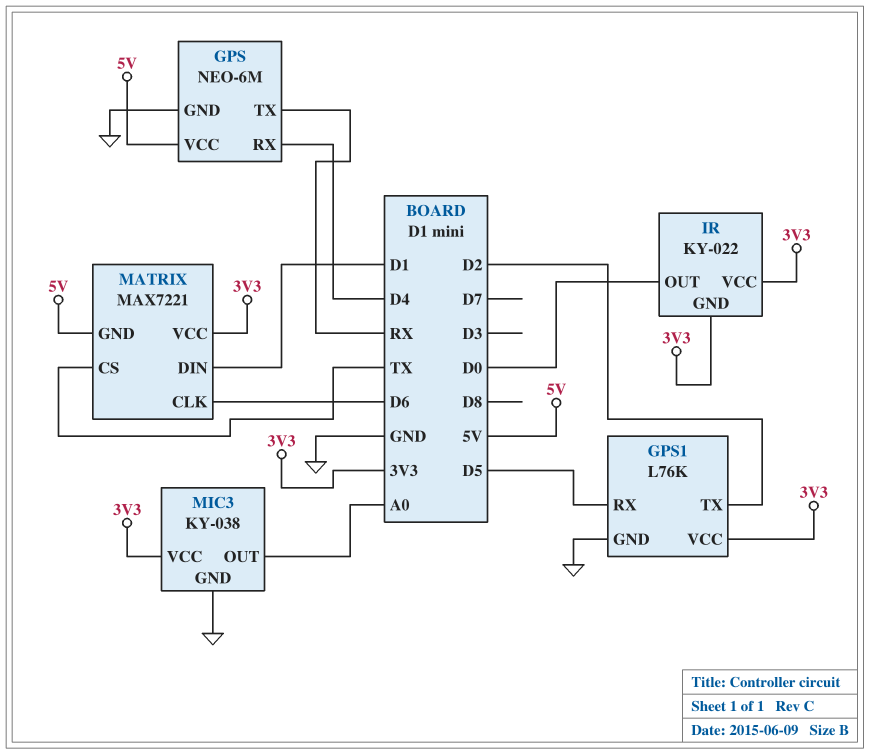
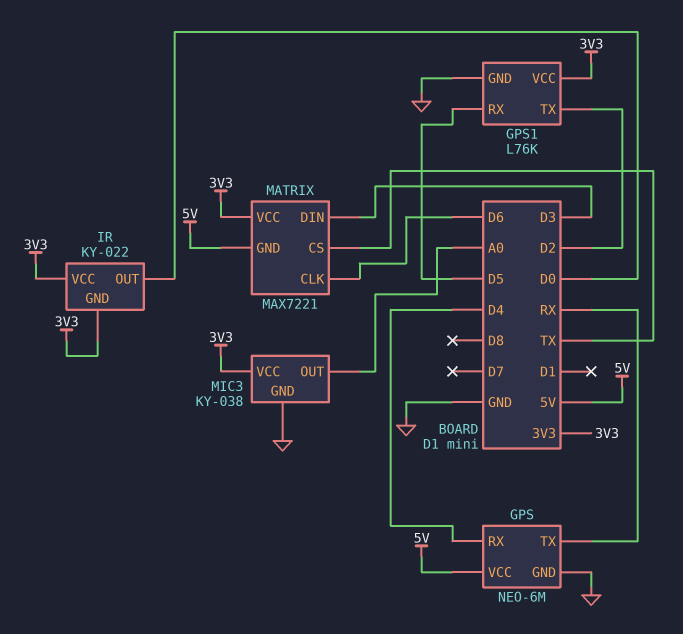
MATRIX pin DIN: D1 -> D3

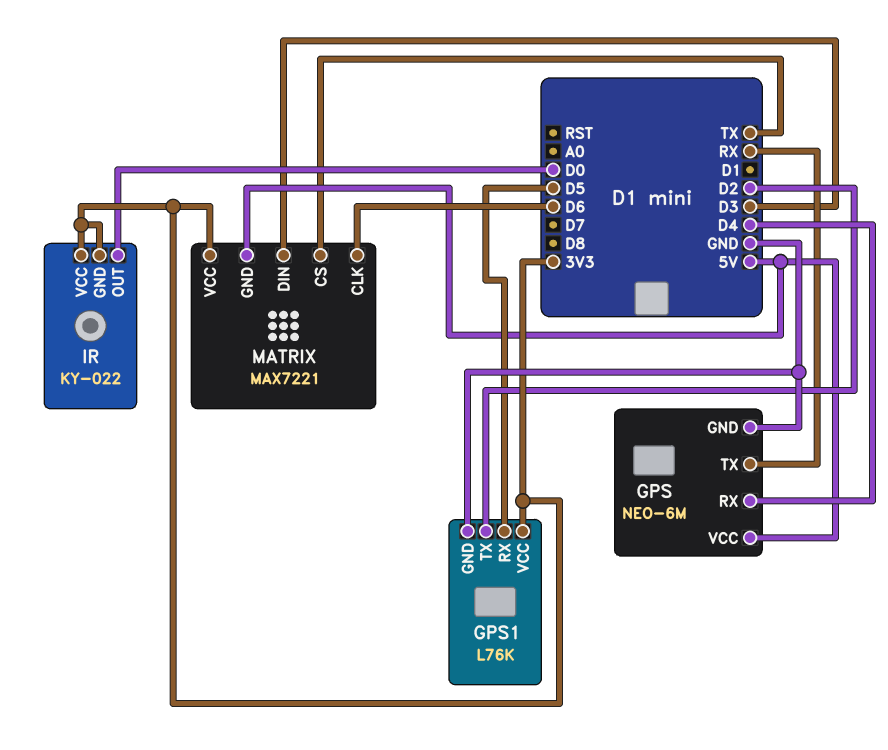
MIC3: KY-038 -> none
MIC3 pin GND: GND -> none
MIC3 pin OUT: A0 -> none
MIC3 pin VCC: 3V3 -> none

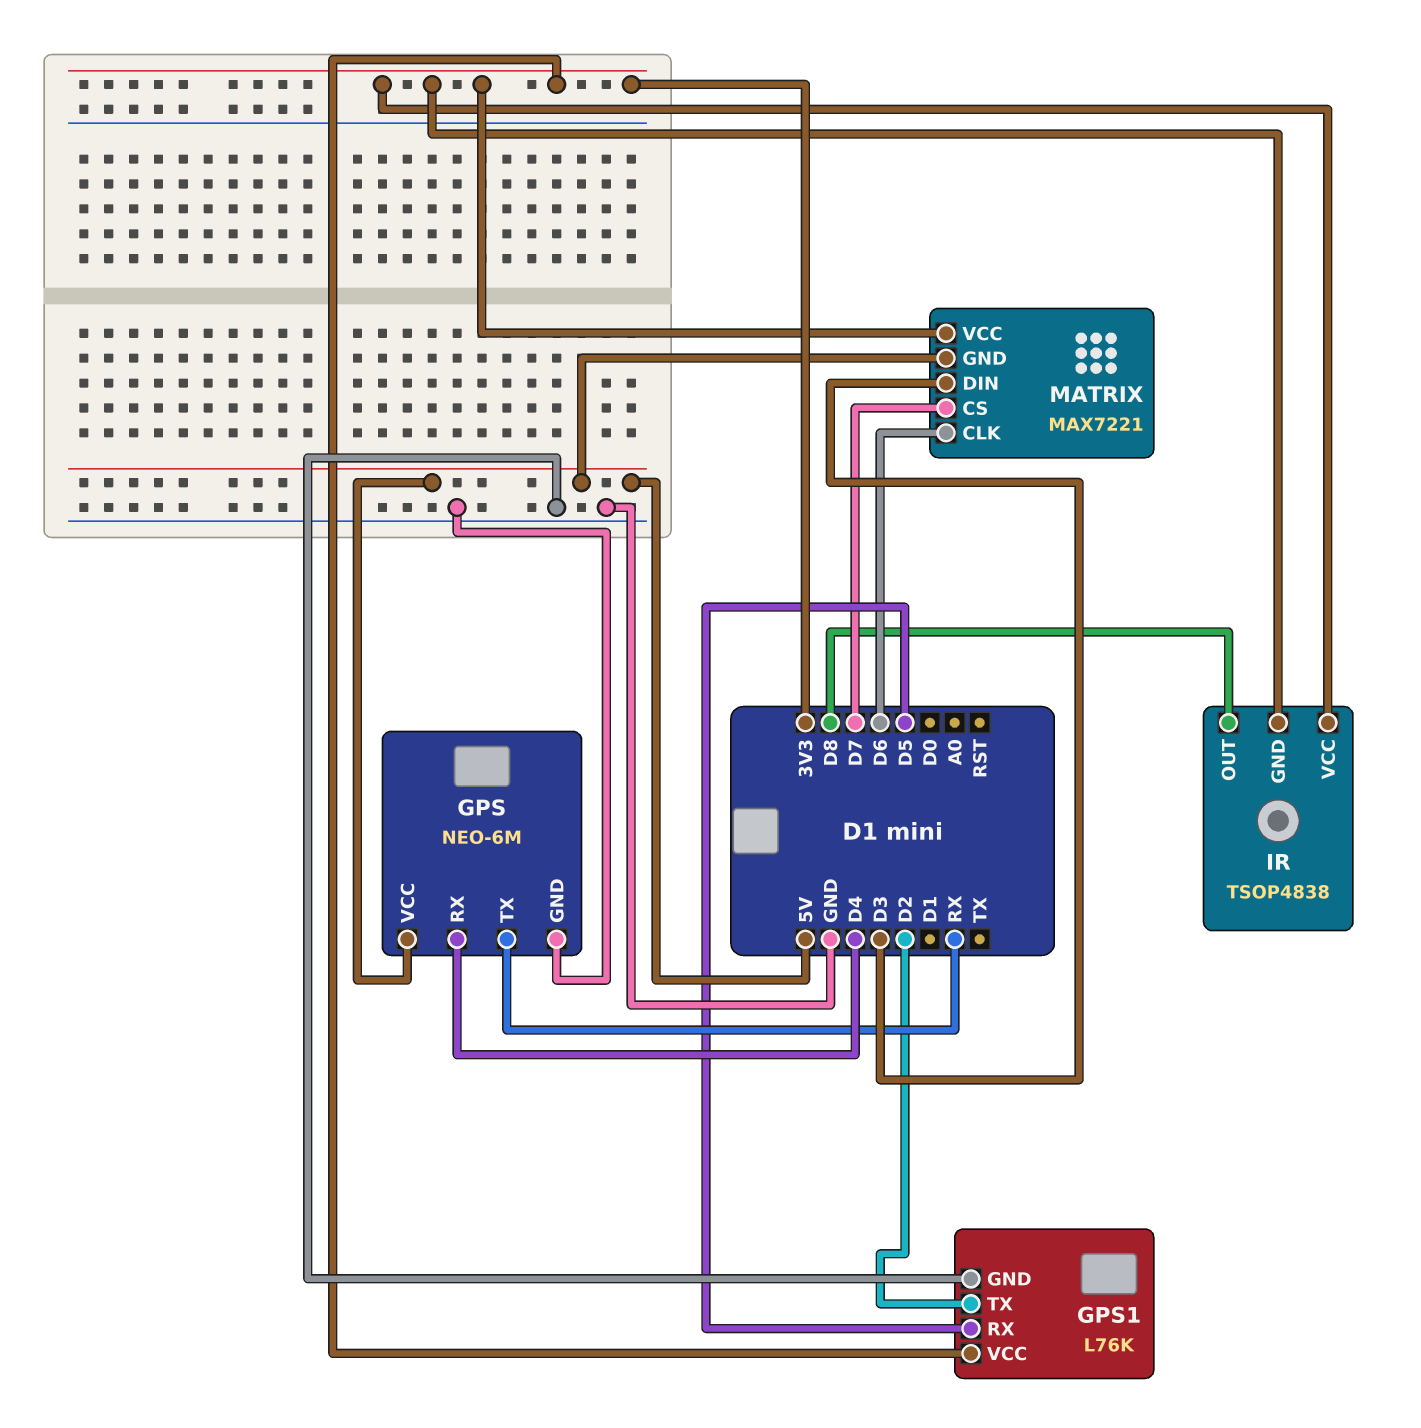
IR: KY-022 -> TSOP4838
IR pin OUT: D0 -> D8
MATRIX pin CS: TX -> D7

